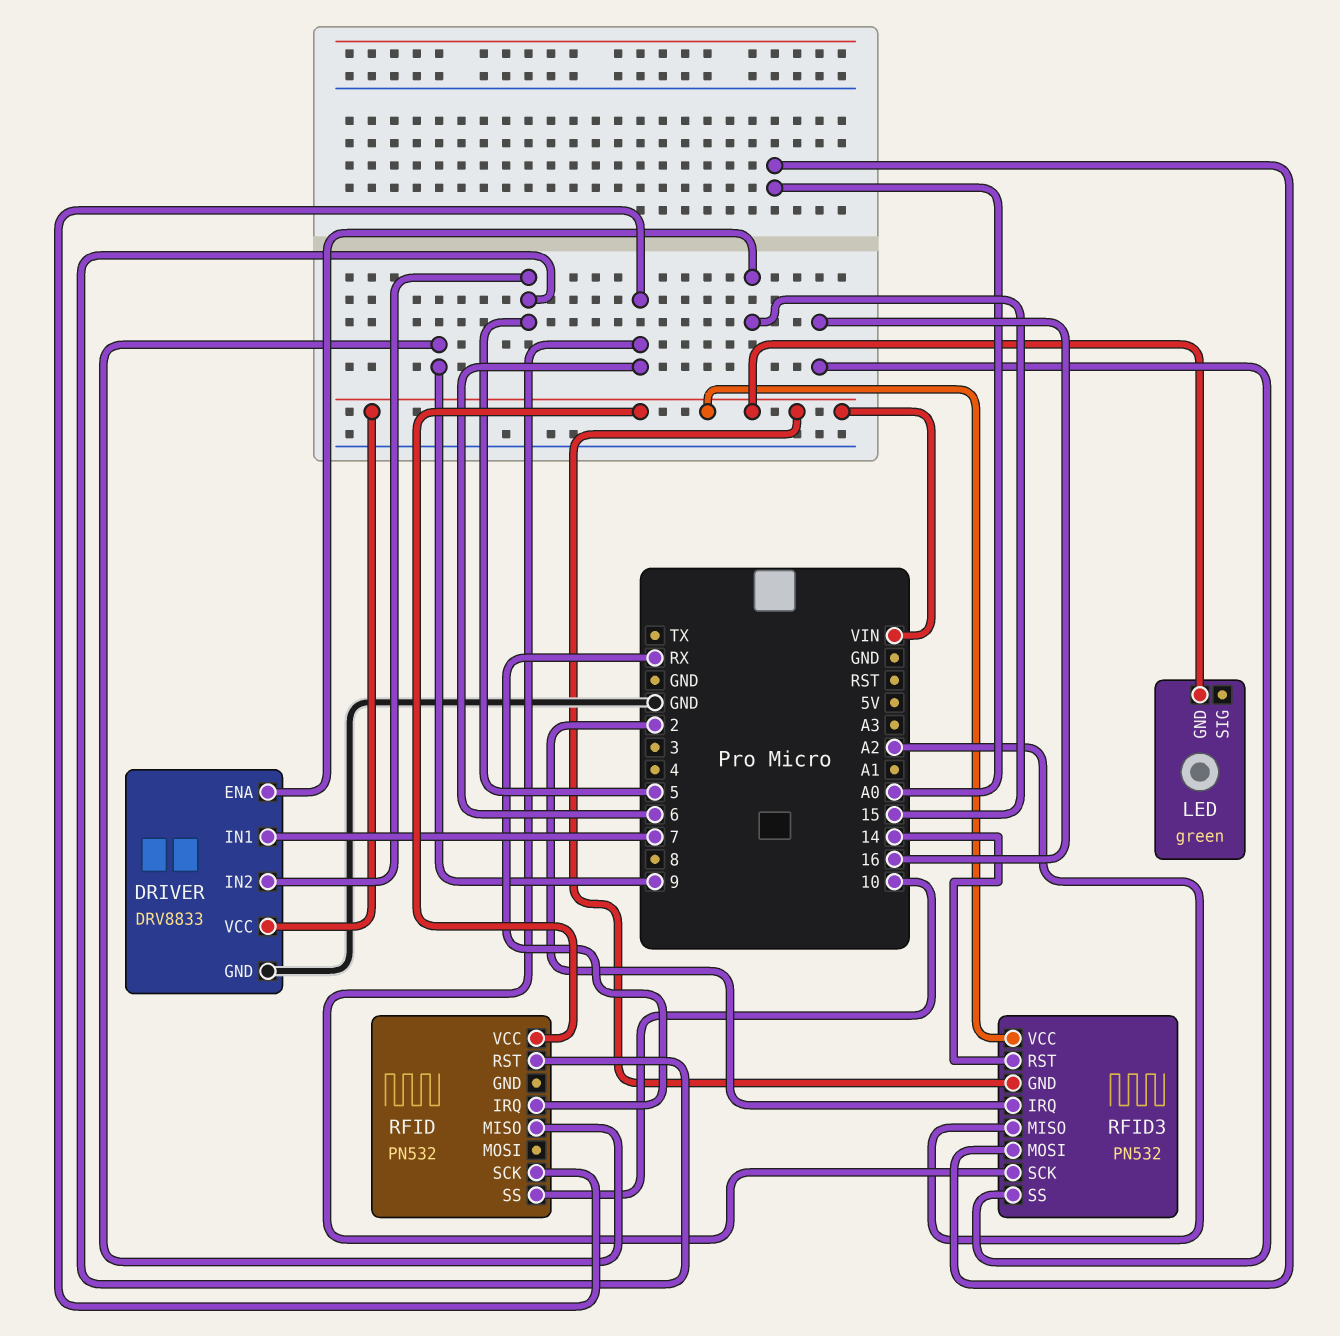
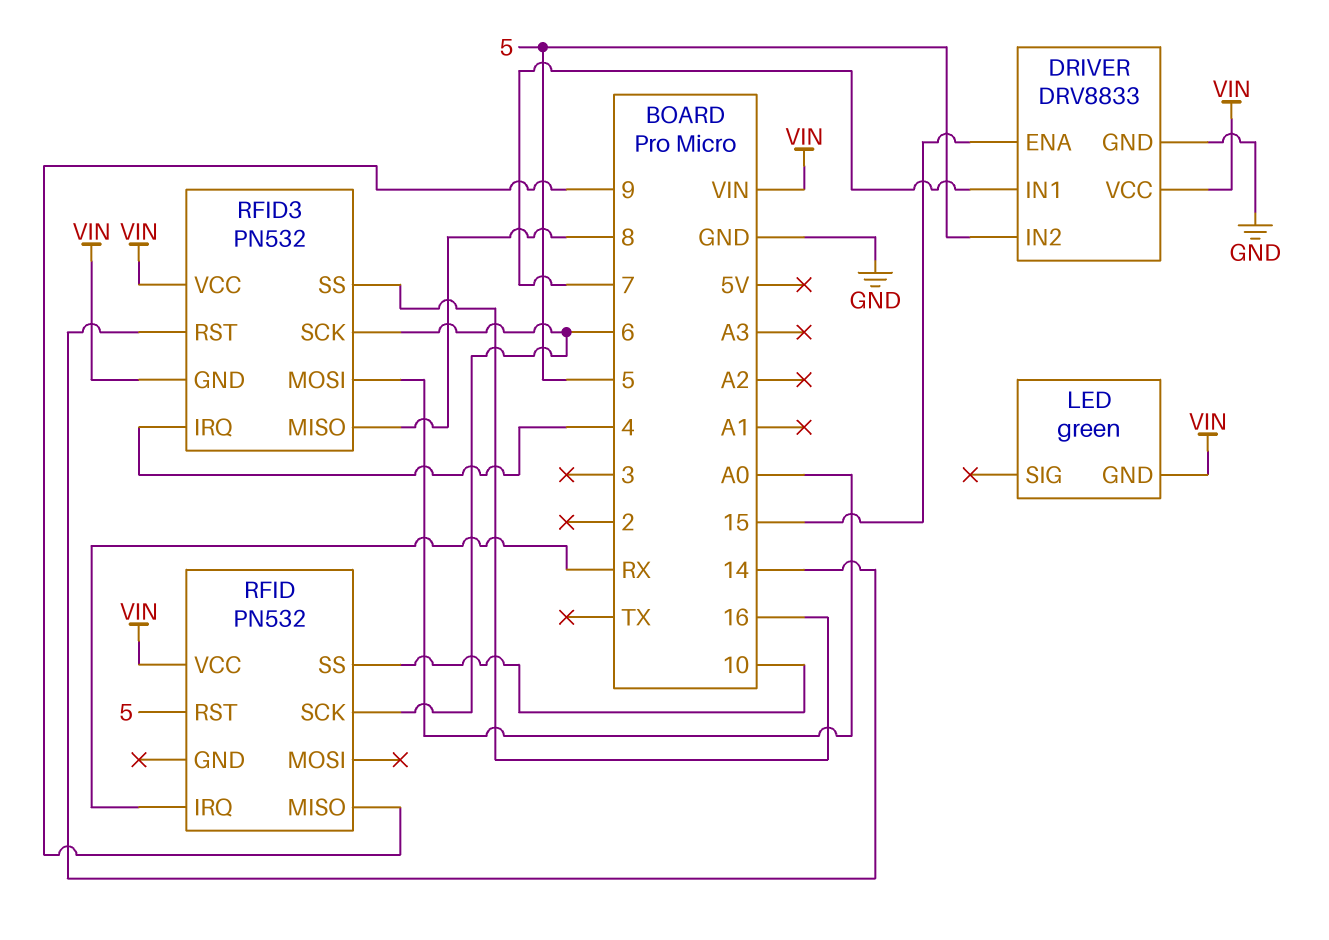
RFID3 pin IRQ: 2 -> 4
RFID3 pin MISO: A2 -> 8

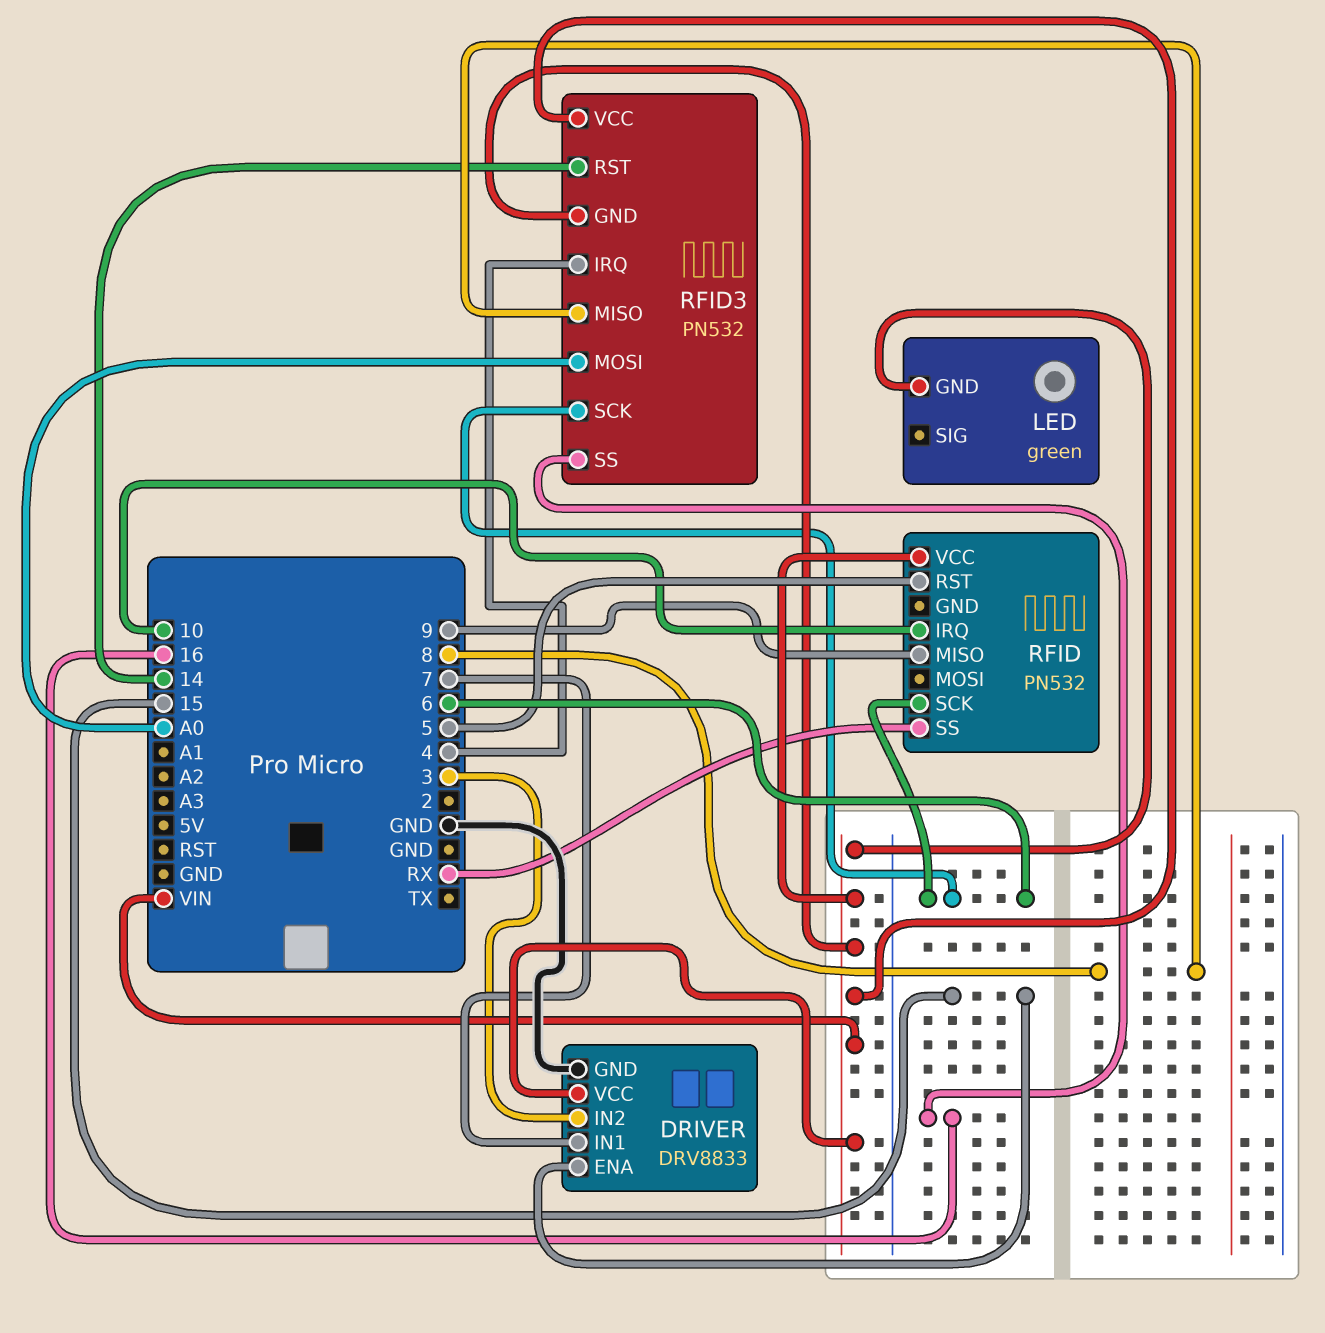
DRIVER pin IN2: 5 -> 3
RFID pin IRQ: RX -> 10
RFID pin SS: 10 -> RX

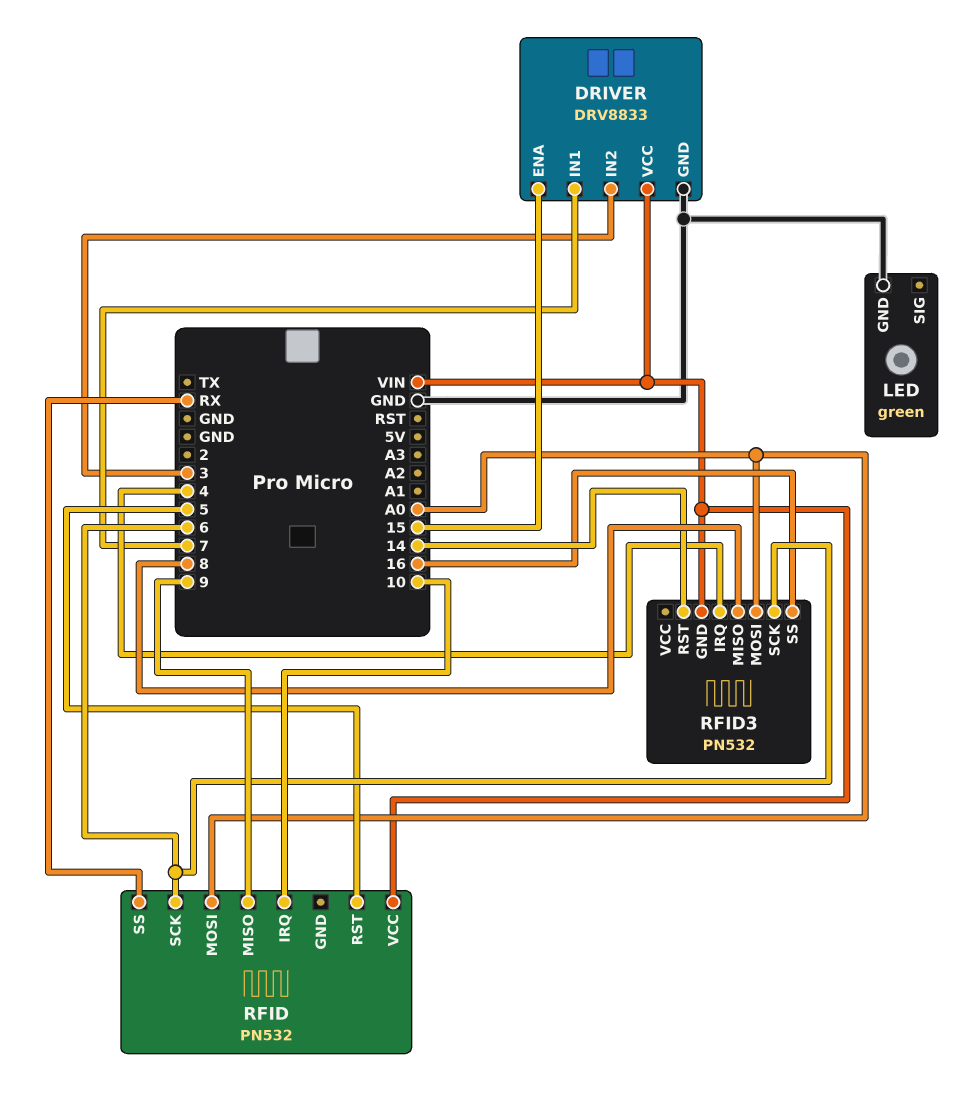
LED pin GND: VIN -> GND
RFID pin MOSI: none -> A0
RFID3 pin VCC: VIN -> none

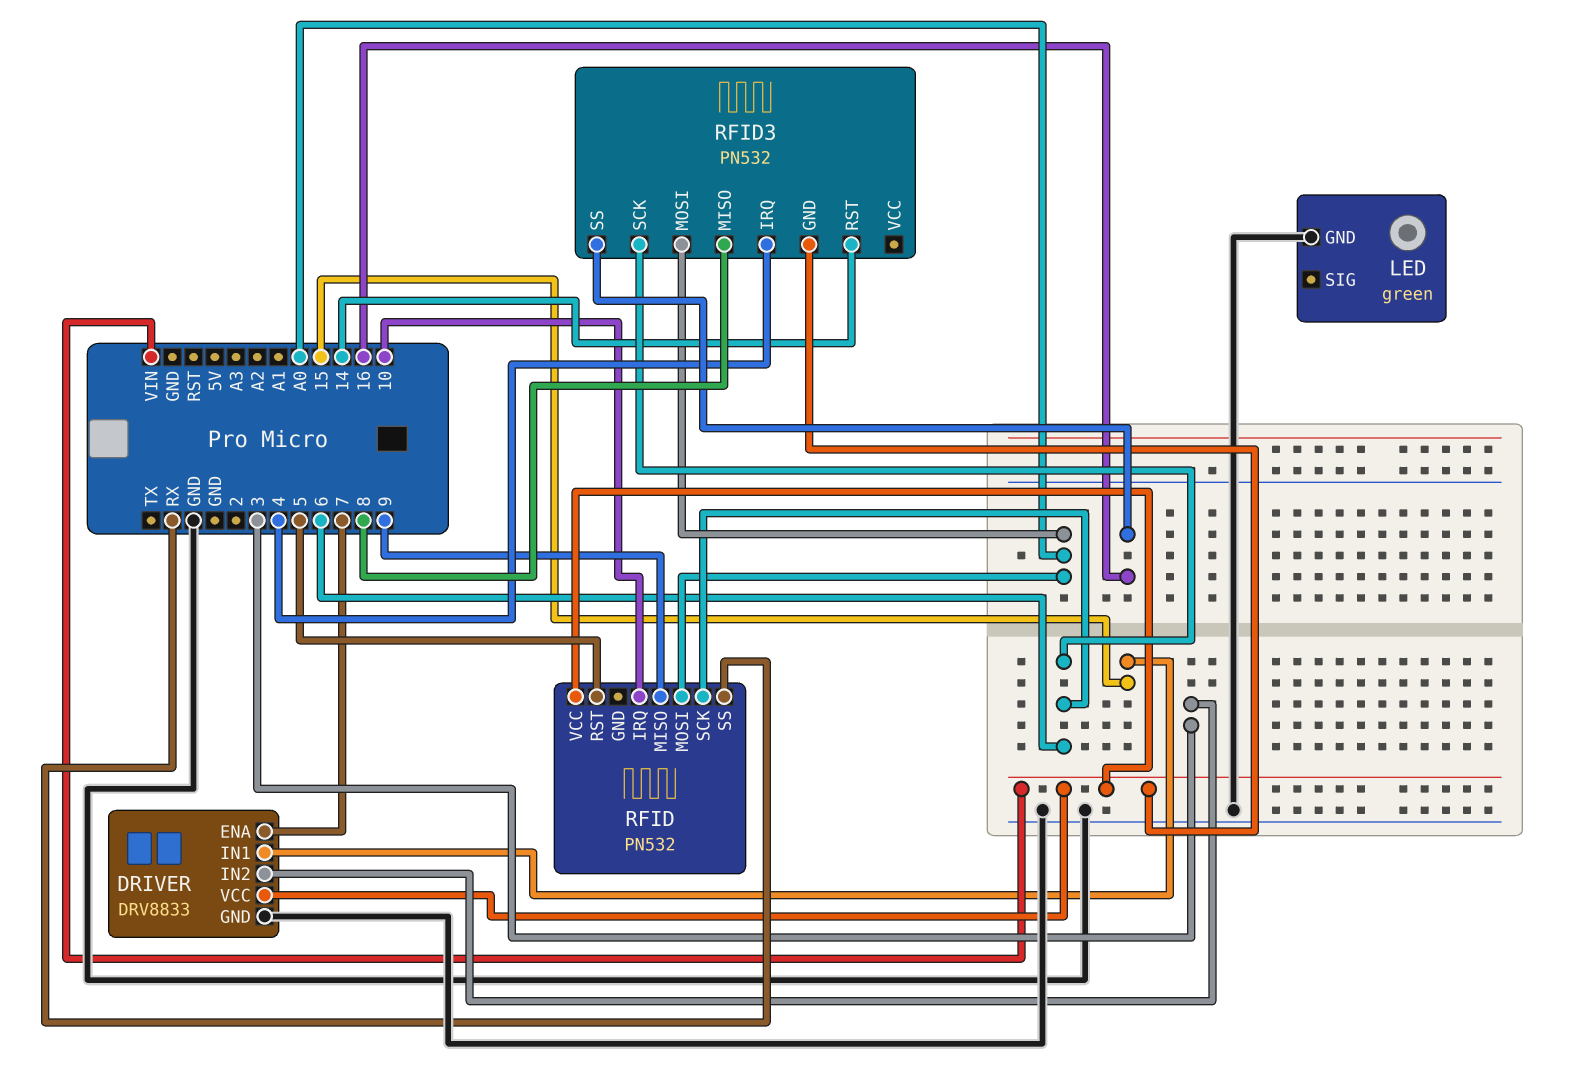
DRIVER pin ENA: 15 -> 7
DRIVER pin IN1: 7 -> 15

